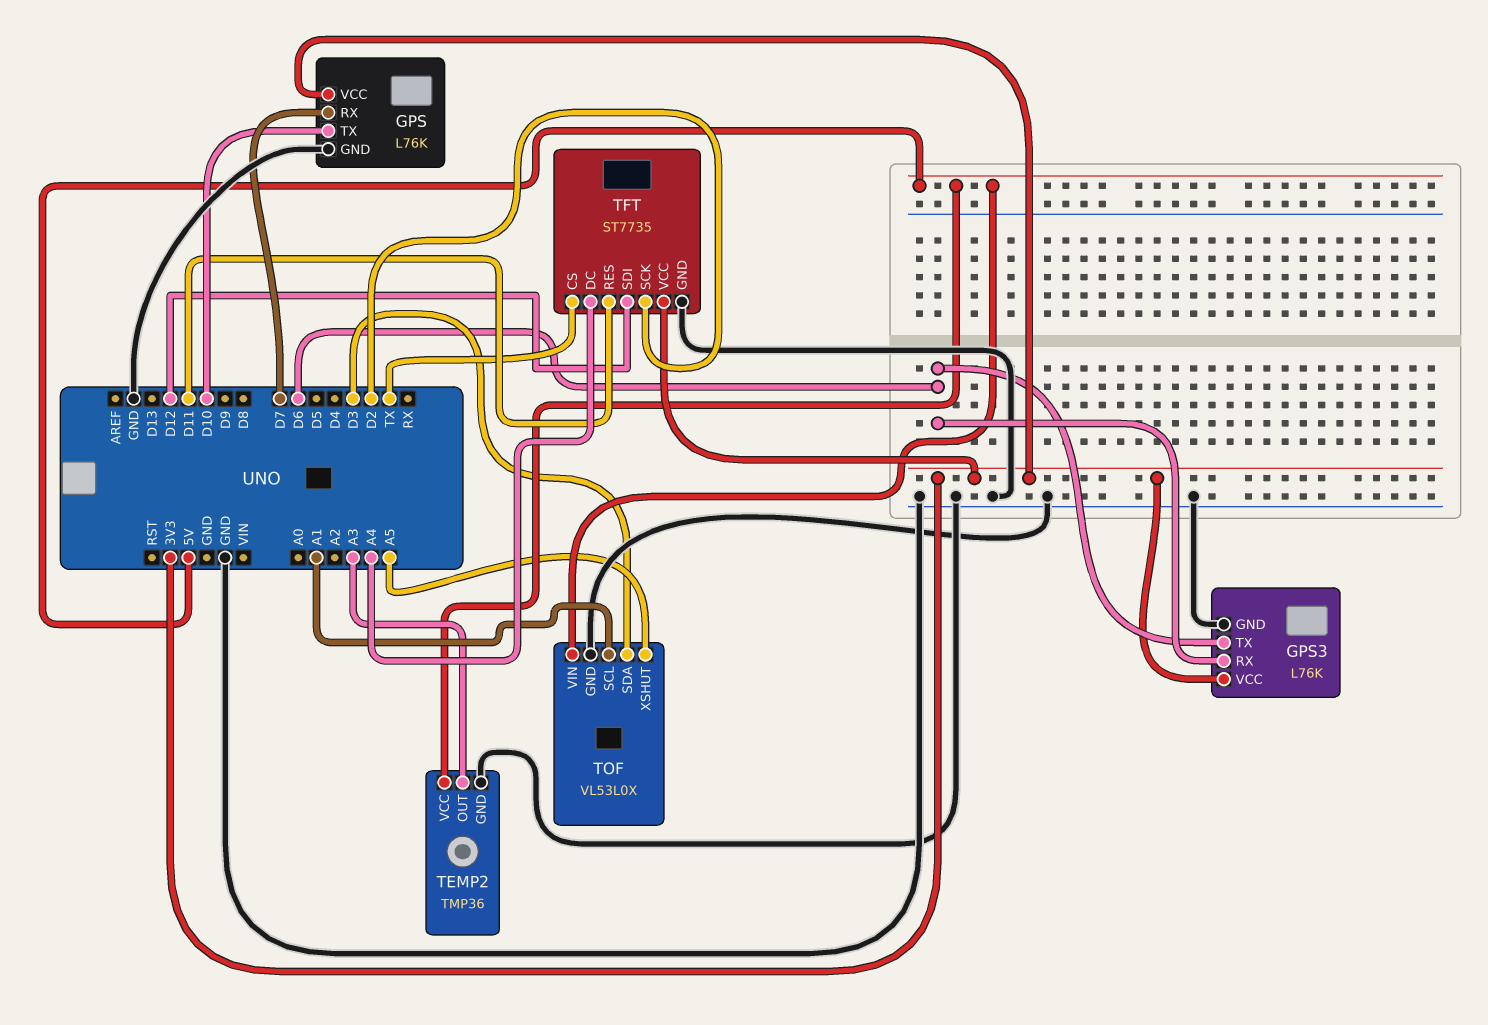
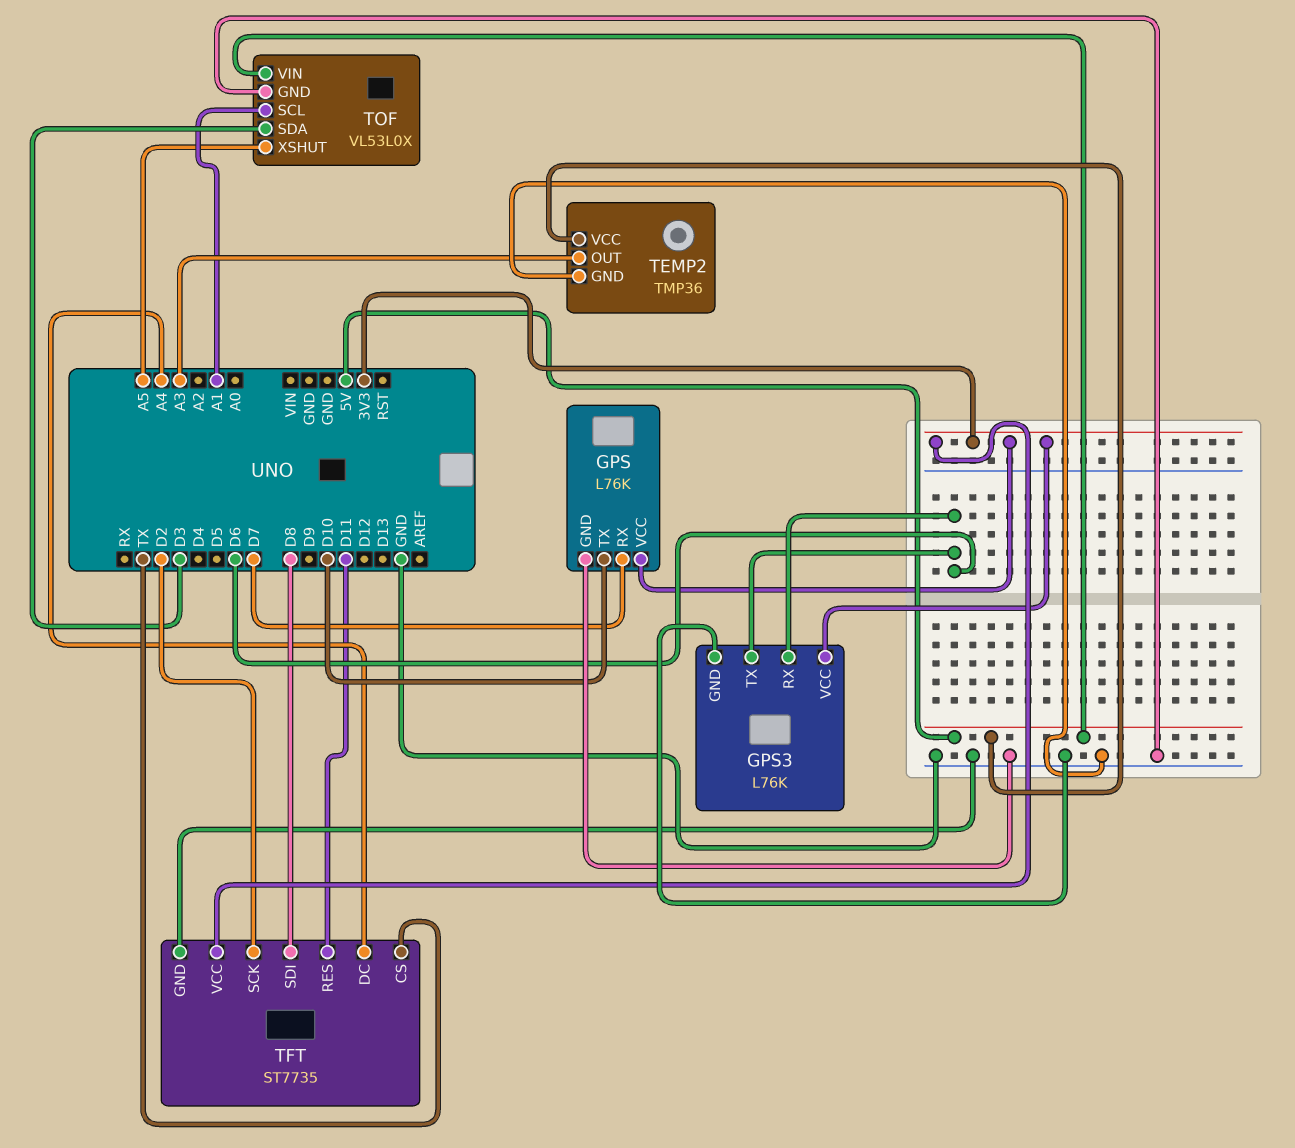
TFT pin SDI: D12 -> D8

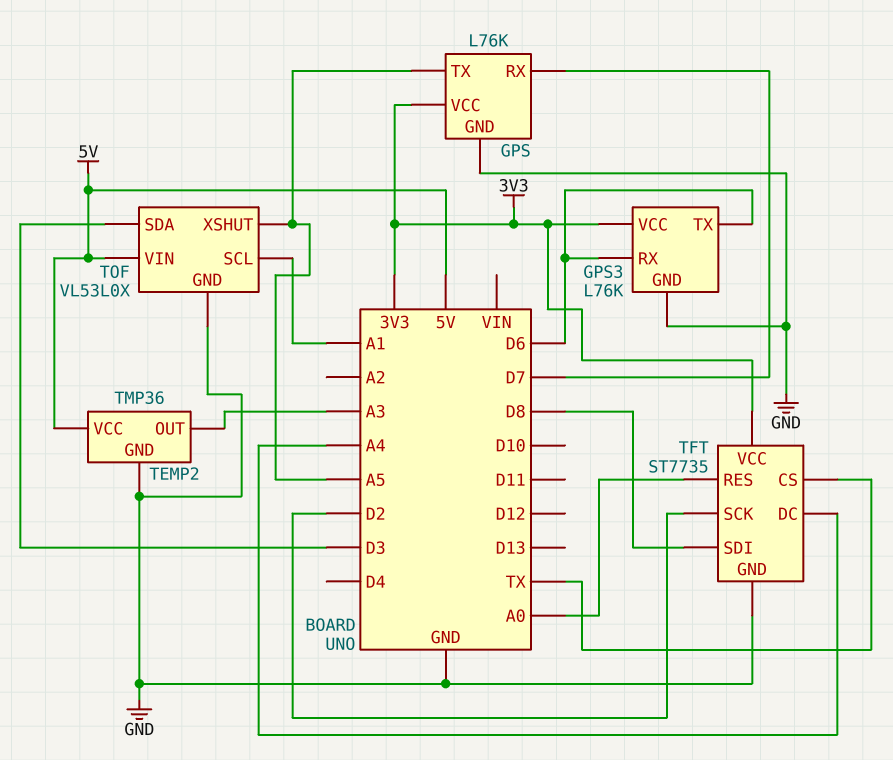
GPS pin TX: D10 -> A5
TFT pin RES: D11 -> A0

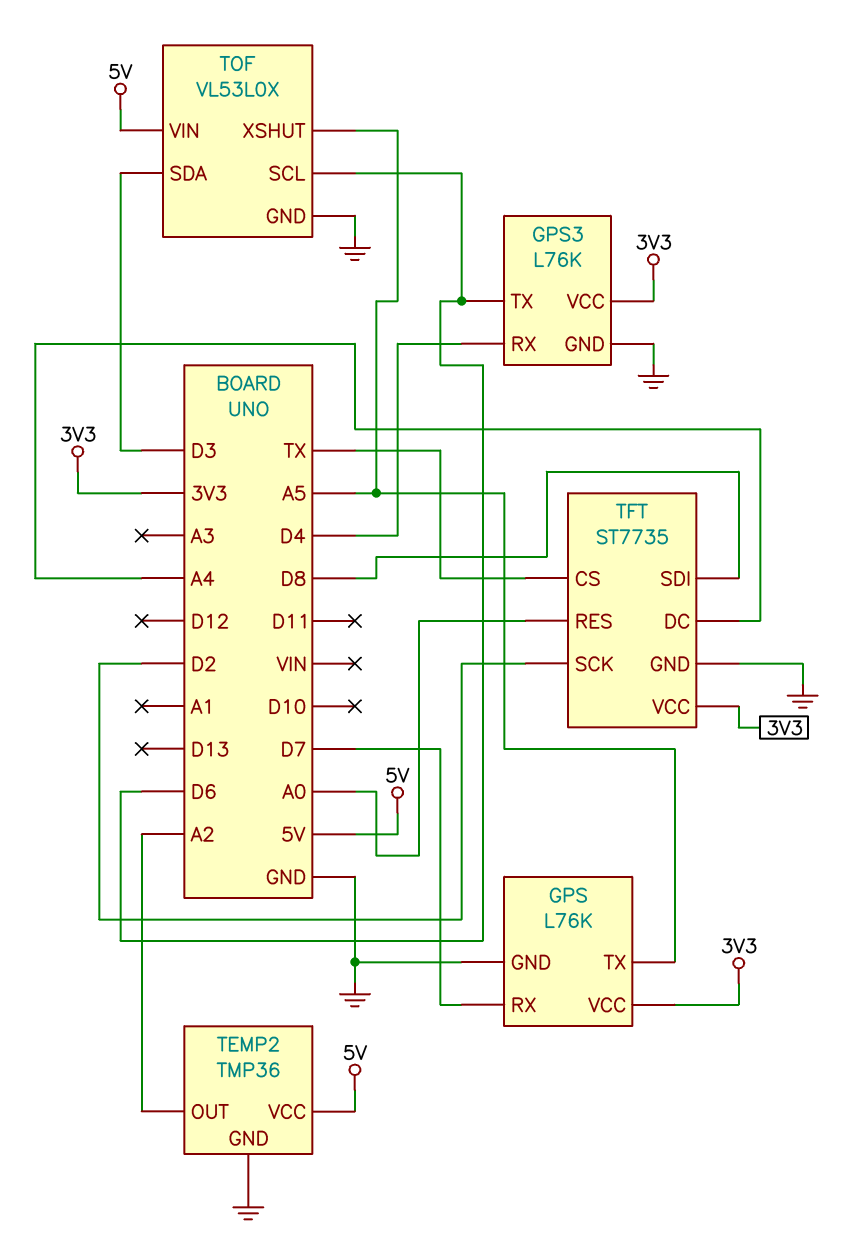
GPS3 pin RX: D6 -> D4
TEMP2 pin OUT: A3 -> A2
TOF pin SCL: A1 -> D6

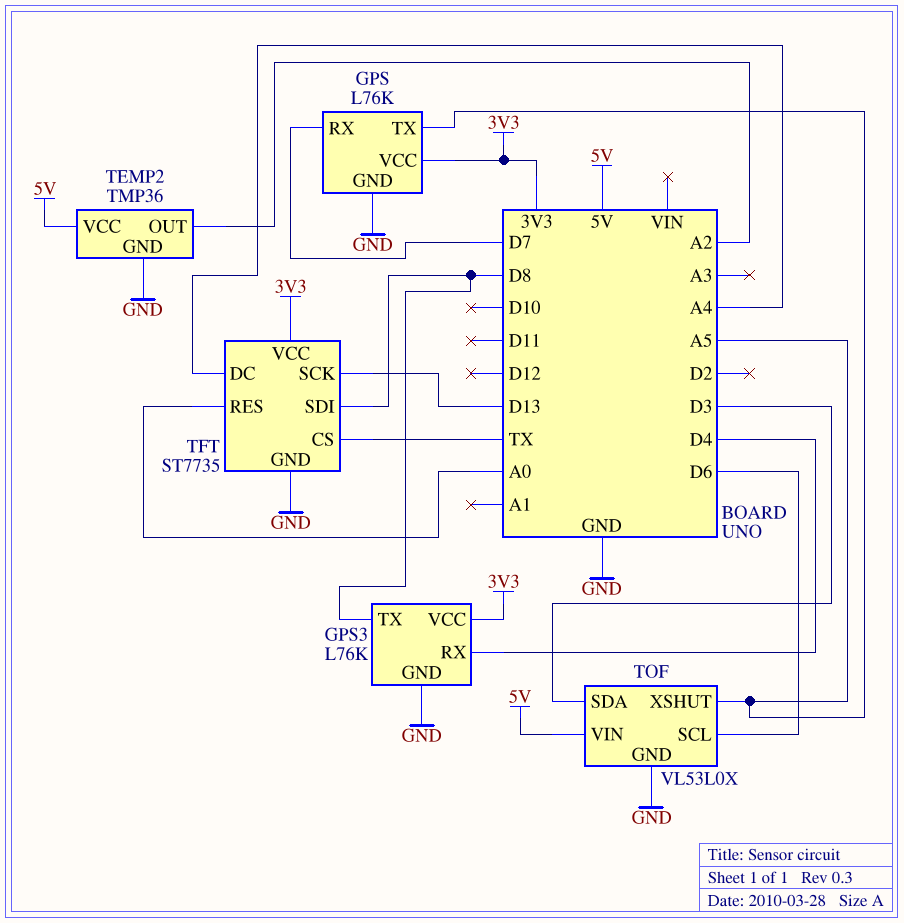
GPS3 pin TX: D6 -> D8
TFT pin SCK: D2 -> D13

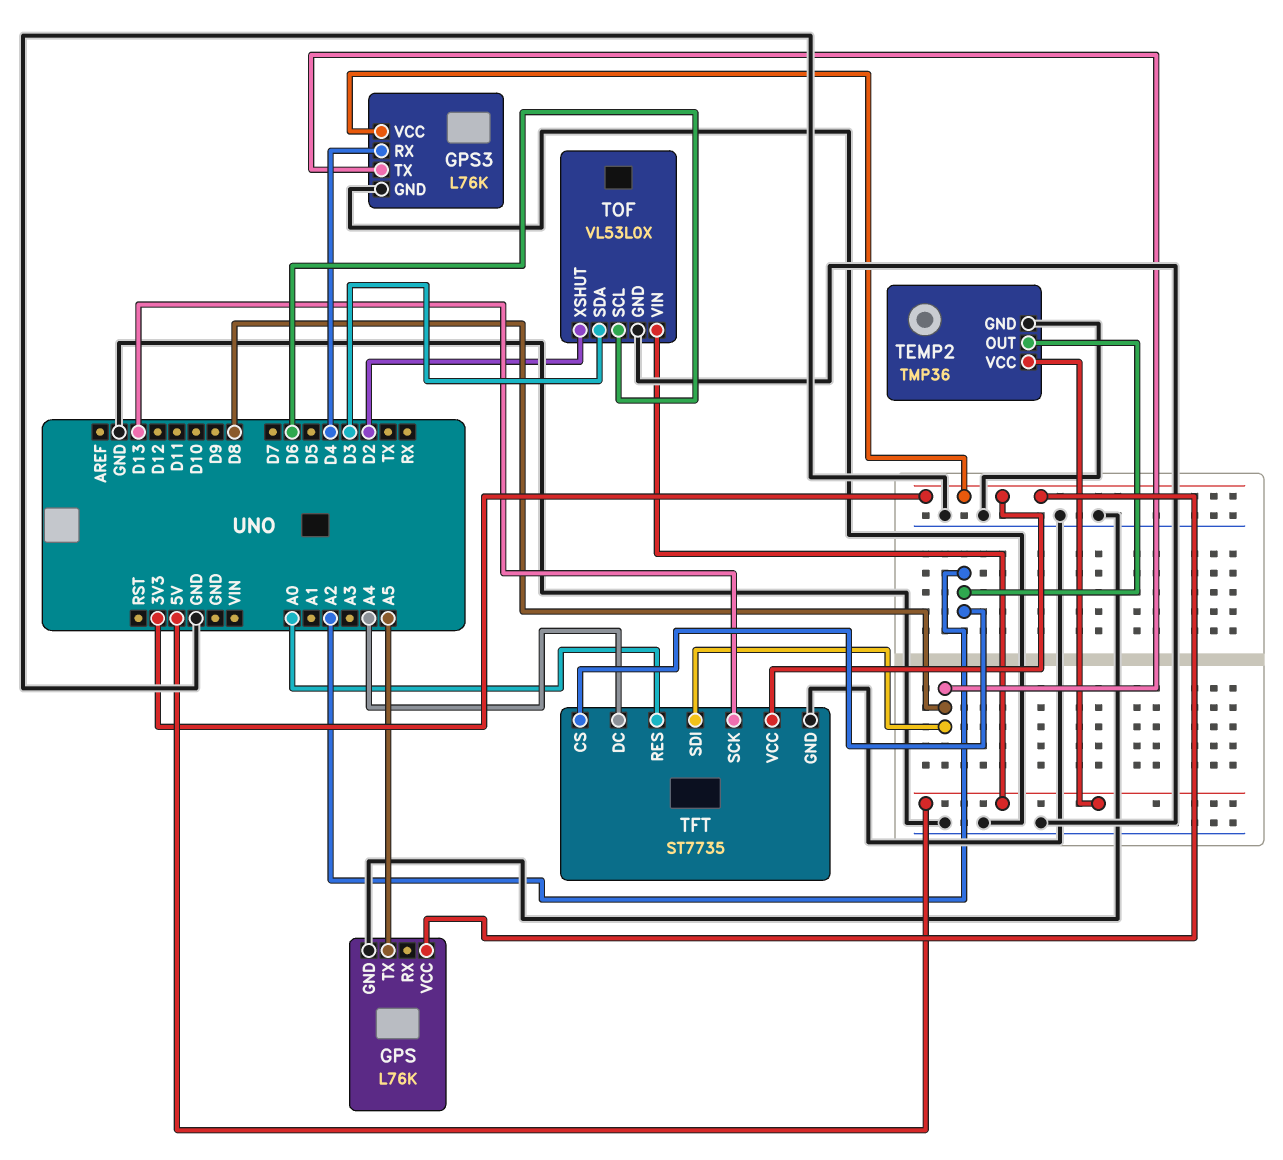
GPS pin RX: D7 -> none
TFT pin CS: TX -> A2
TOF pin XSHUT: A5 -> D2

